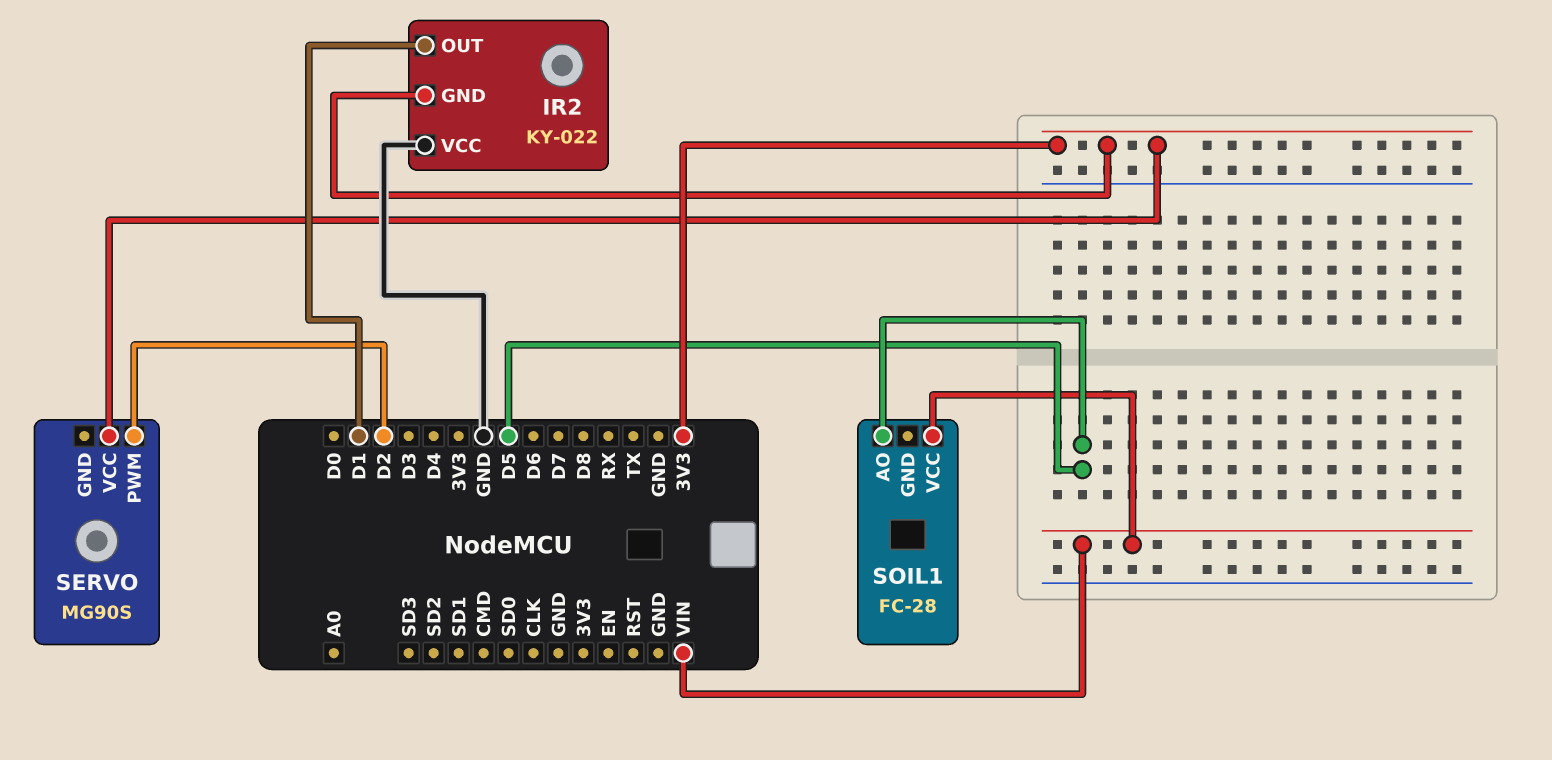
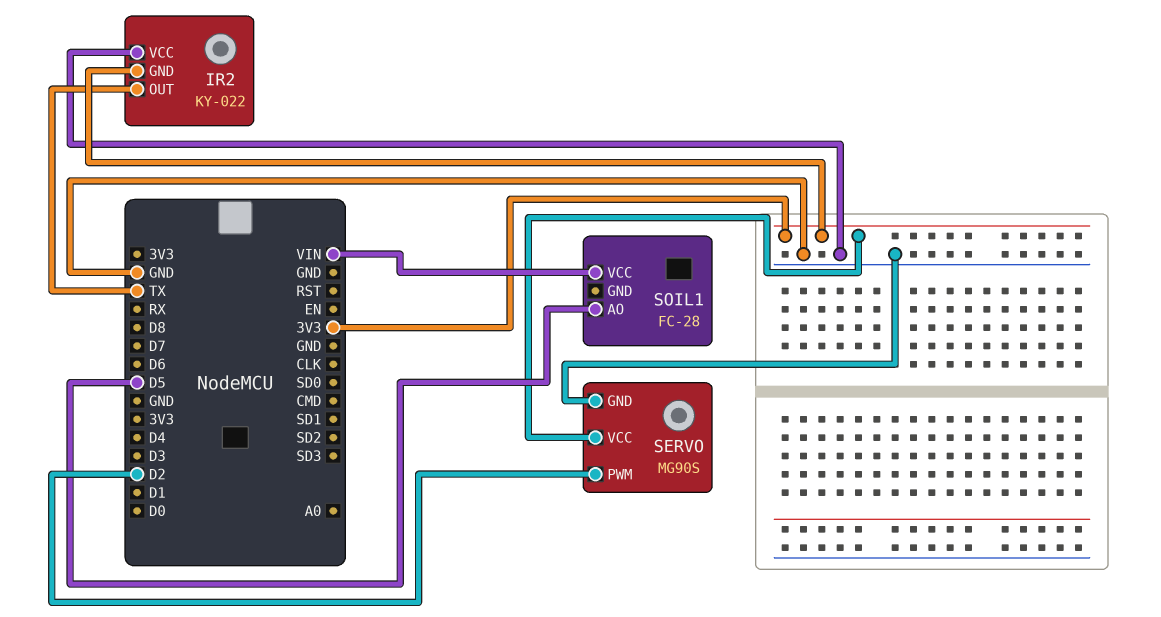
IR2 pin OUT: D1 -> TX
SERVO pin GND: none -> GND

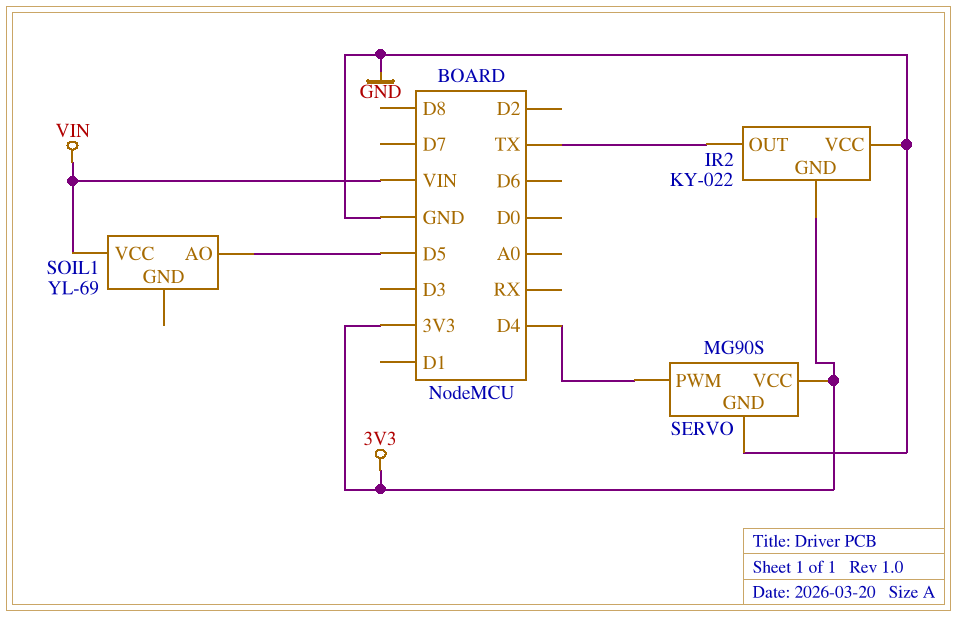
SERVO pin PWM: D2 -> D4
SOIL1: FC-28 -> YL-69

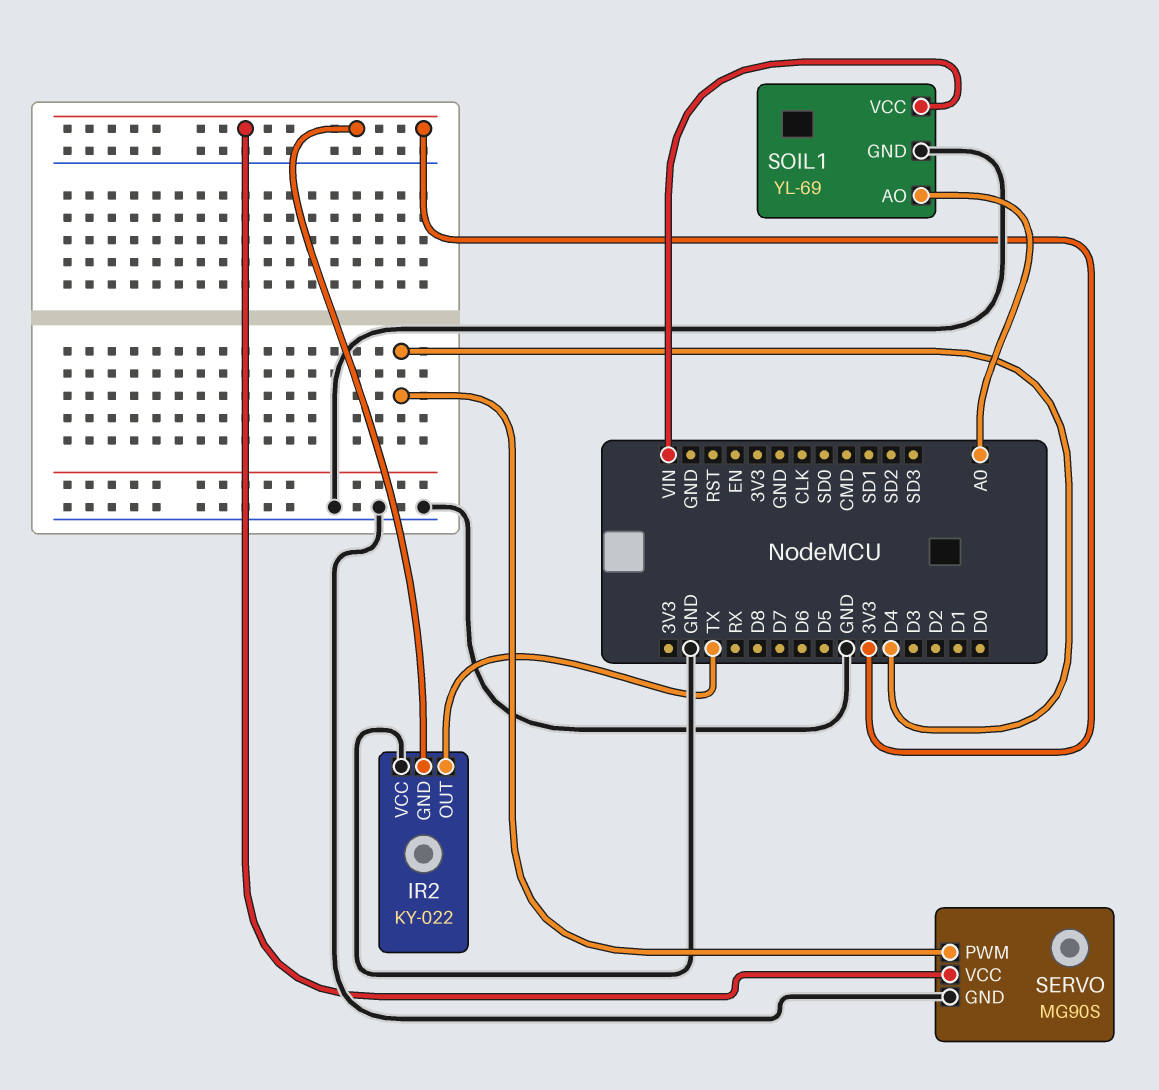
SOIL1 pin AO: D5 -> A0
SOIL1 pin GND: none -> GND

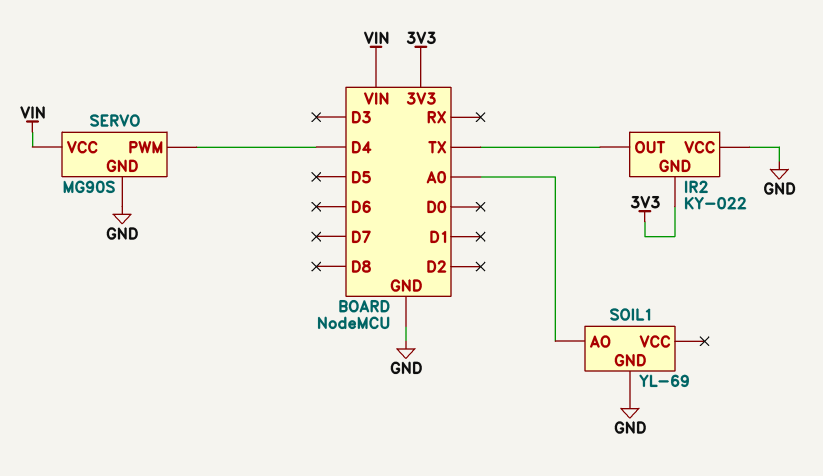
SERVO pin VCC: 3V3 -> VIN
SOIL1 pin VCC: VIN -> none

